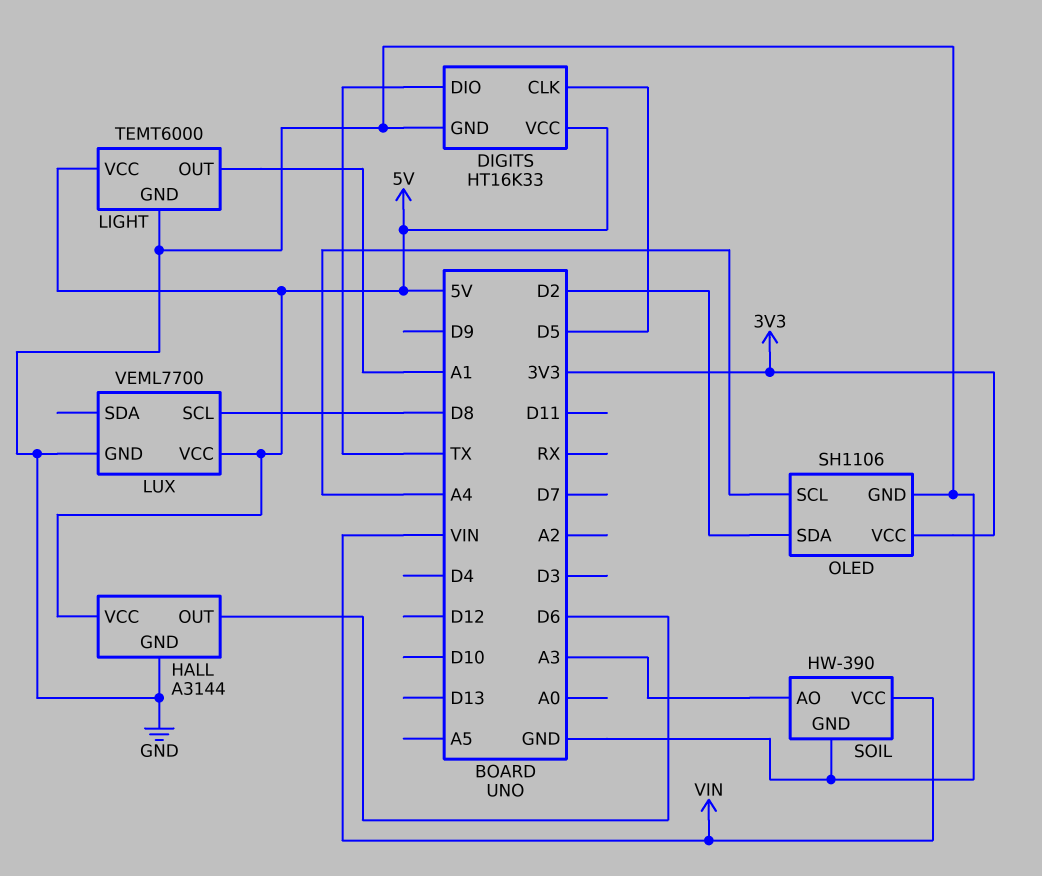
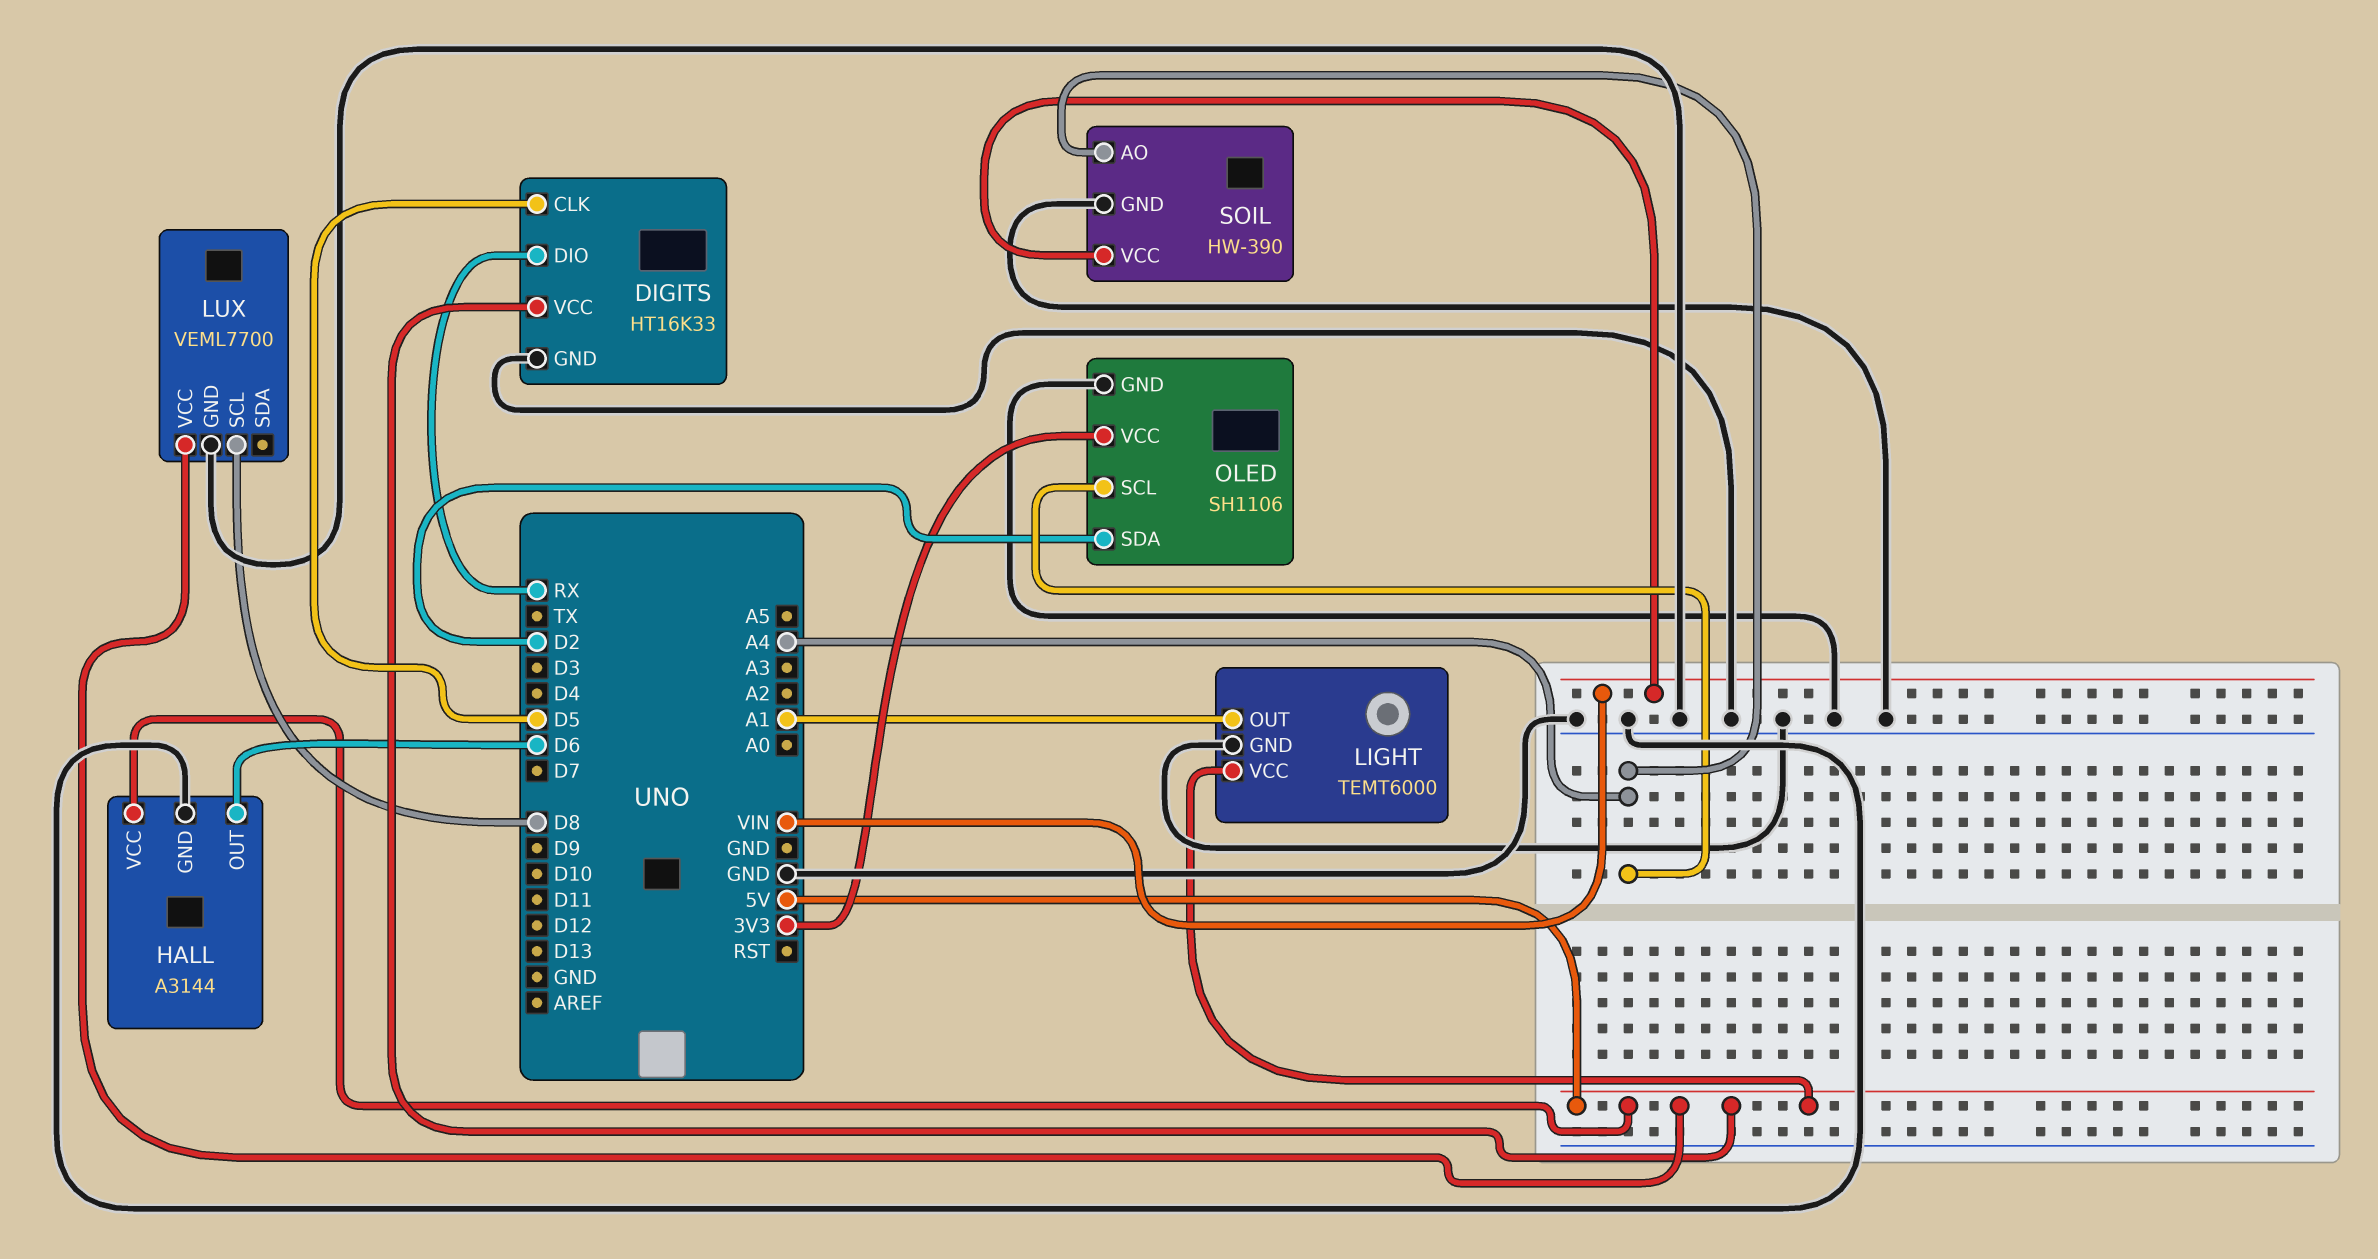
DIGITS pin DIO: TX -> RX
SOIL pin AO: A3 -> A4

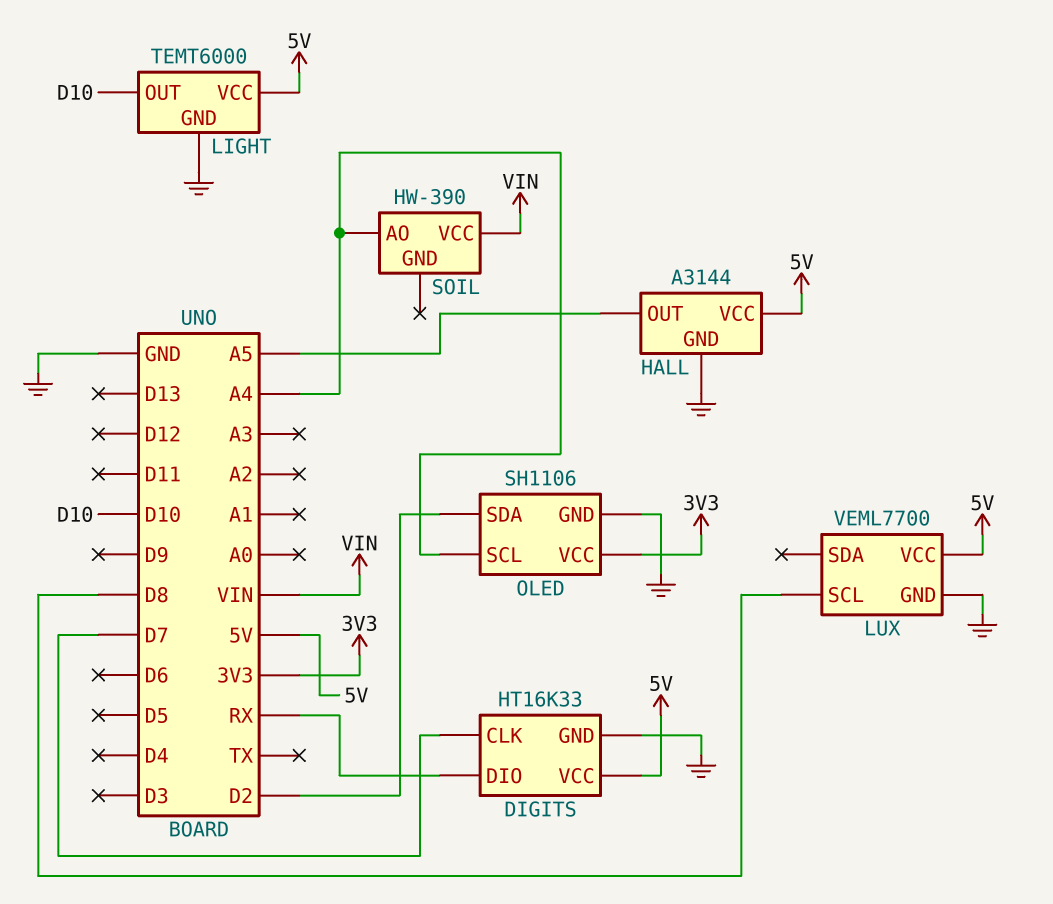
DIGITS pin CLK: D5 -> D7
HALL pin OUT: D6 -> A5
LIGHT pin OUT: A1 -> D10
SOIL pin GND: GND -> none

